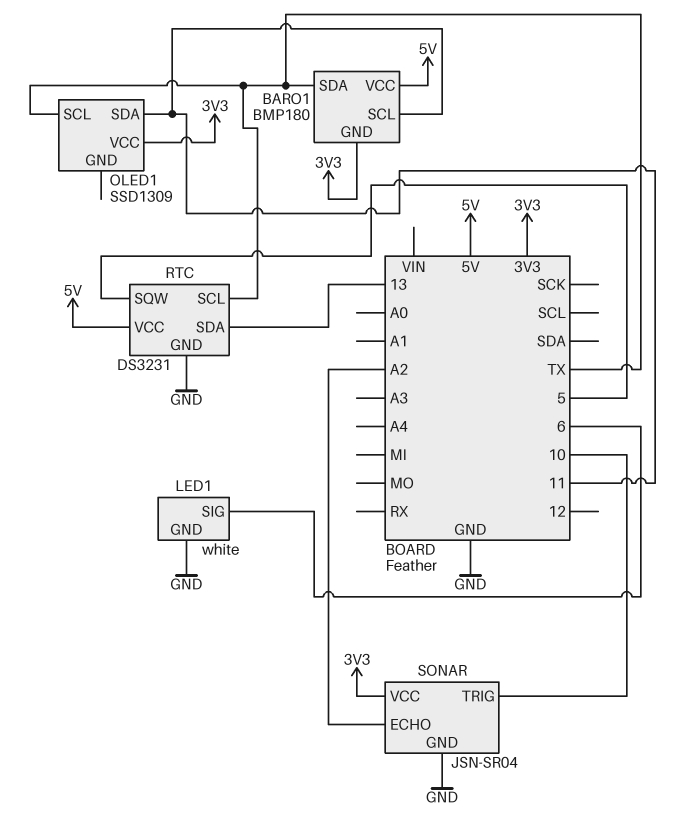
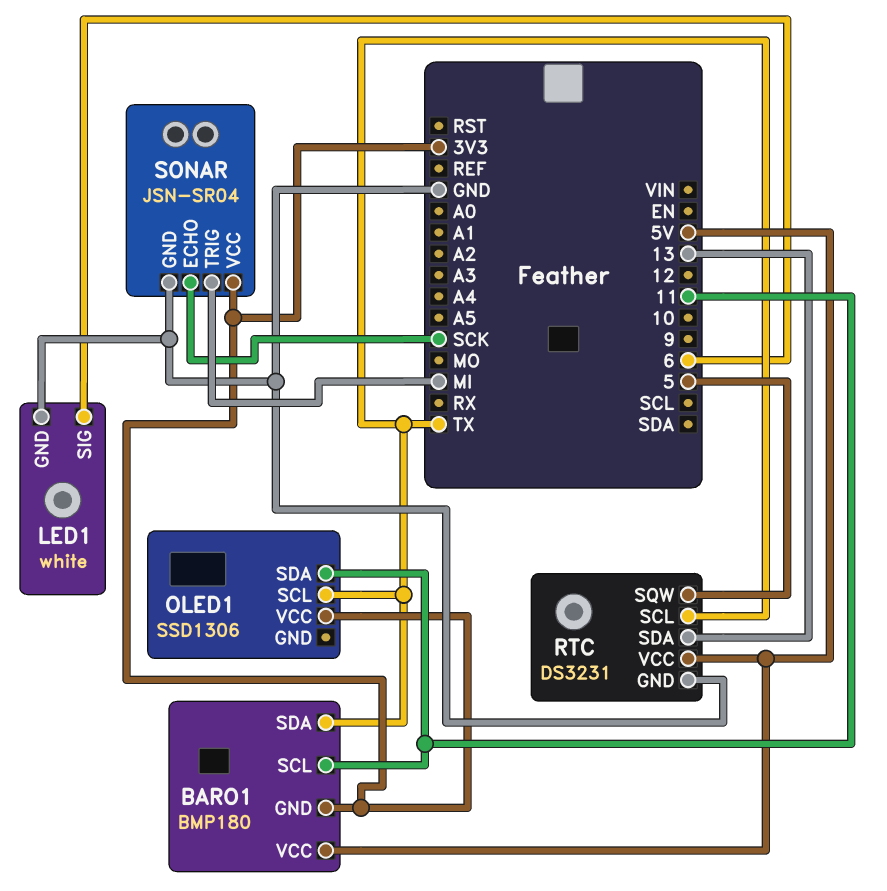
OLED1: SSD1309 -> SSD1306
SONAR pin ECHO: A2 -> SCK
SONAR pin TRIG: 10 -> MI

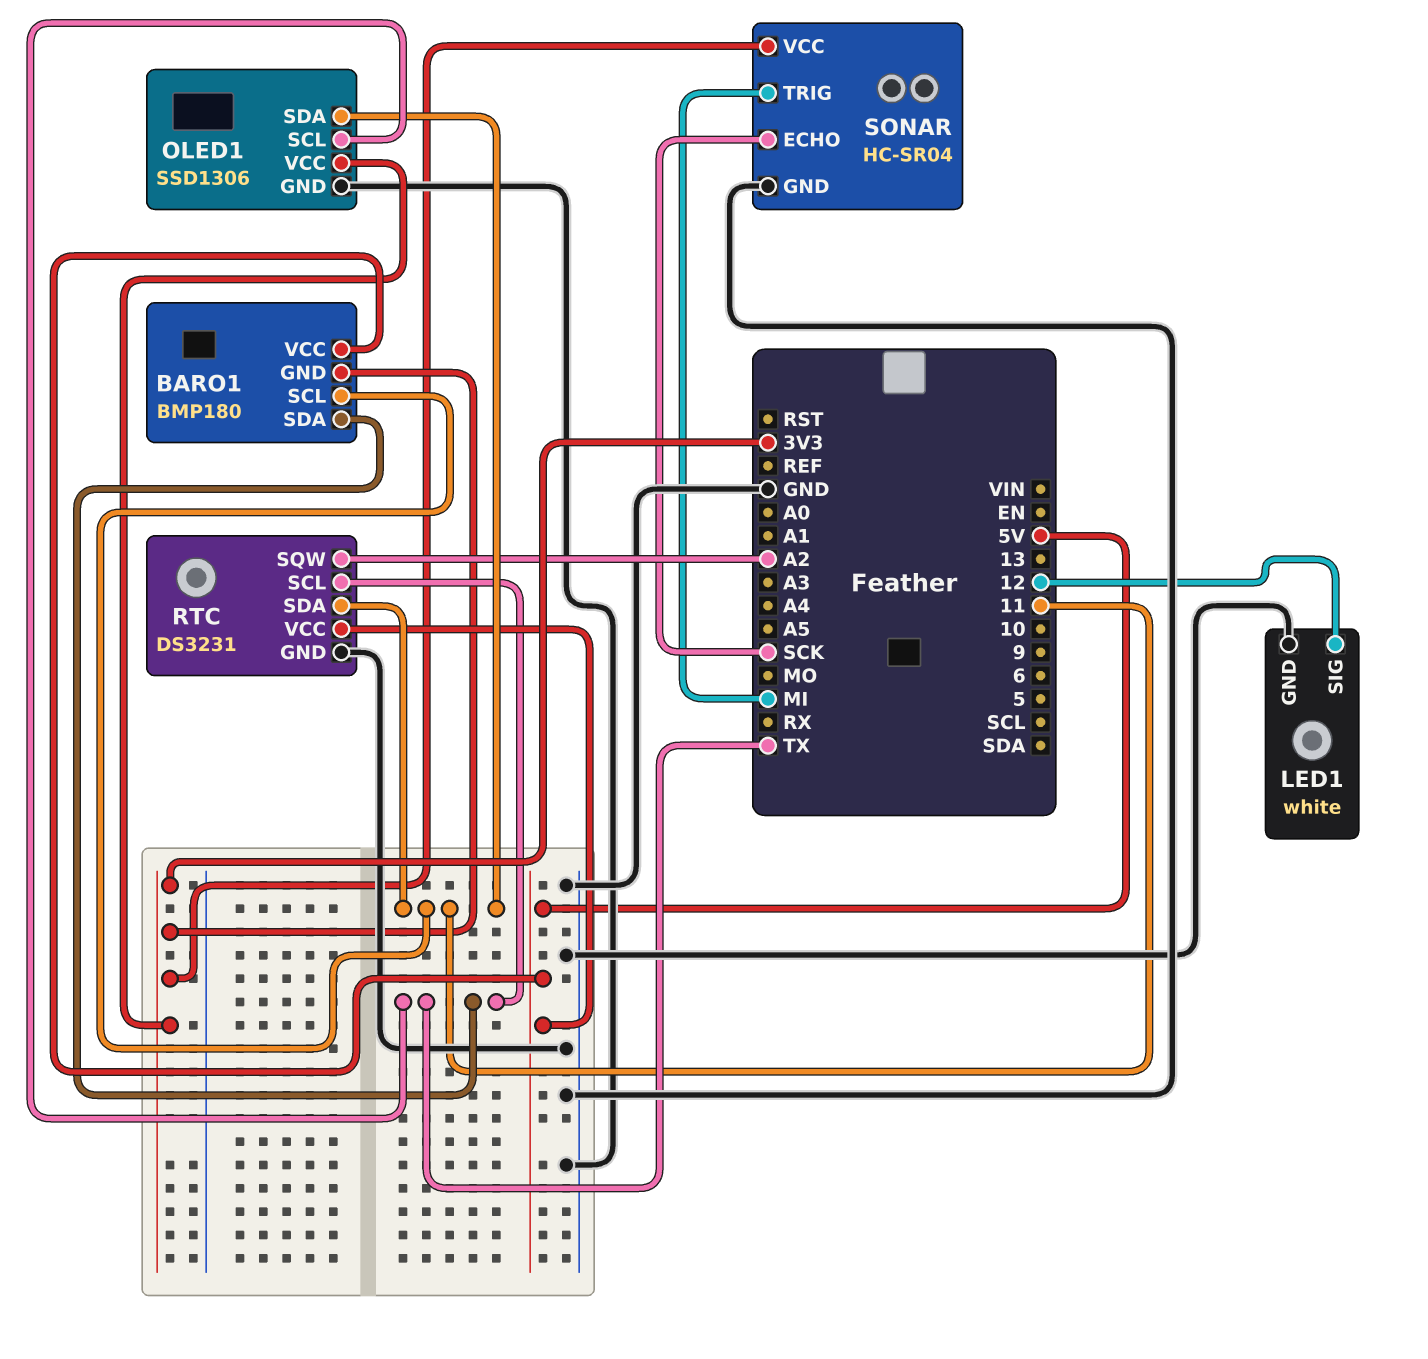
LED1 pin SIG: 6 -> 12
OLED1 pin GND: none -> GND
RTC pin SDA: 13 -> 11
RTC pin SQW: 5 -> A2
SONAR: JSN-SR04 -> HC-SR04

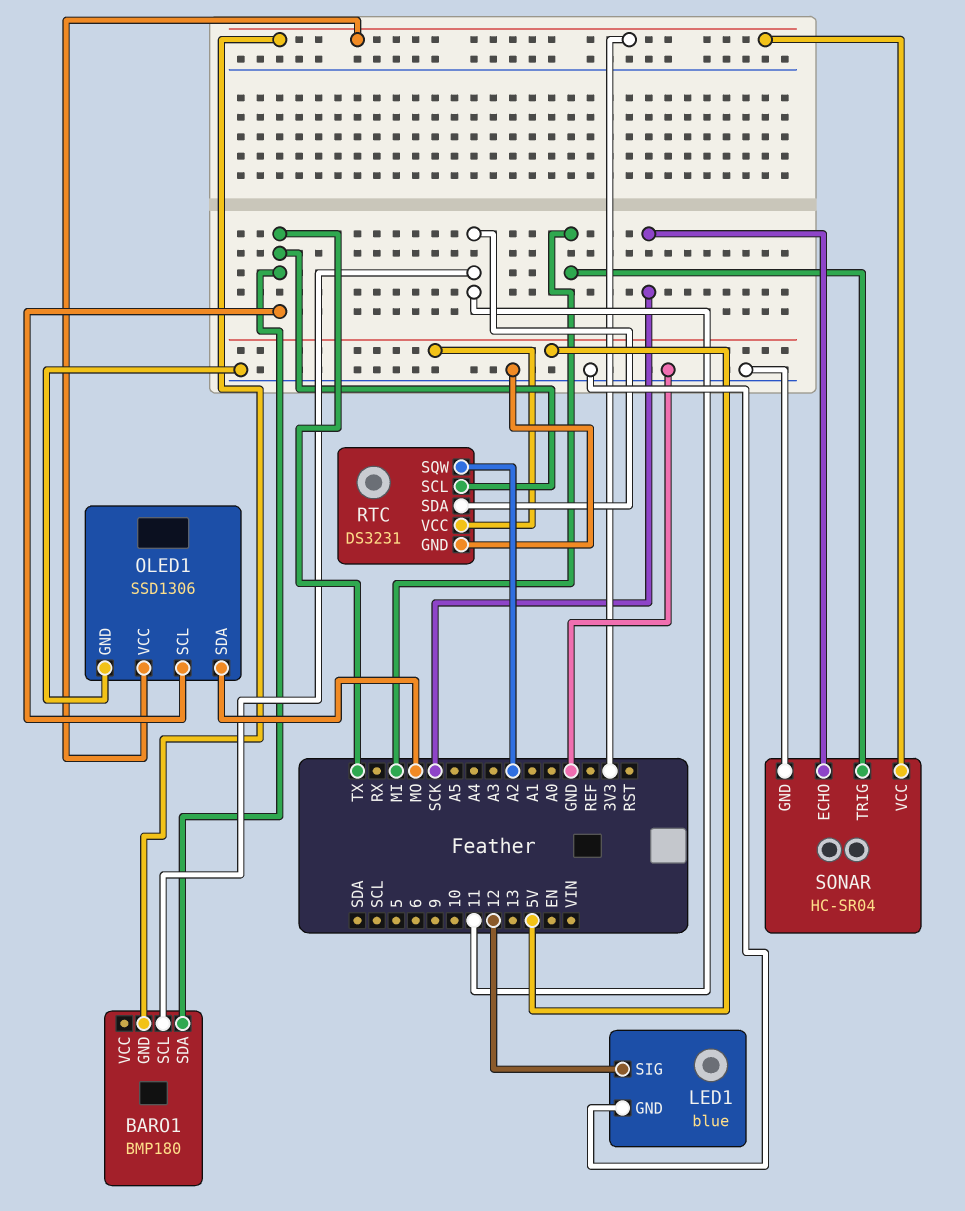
BARO1 pin VCC: 5V -> none
LED1: white -> blue
OLED1 pin SDA: 11 -> MO

